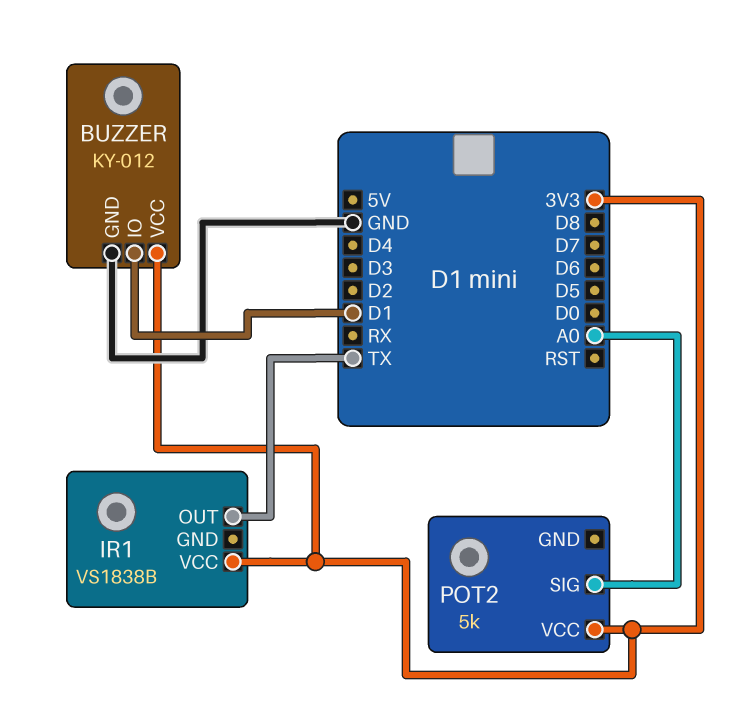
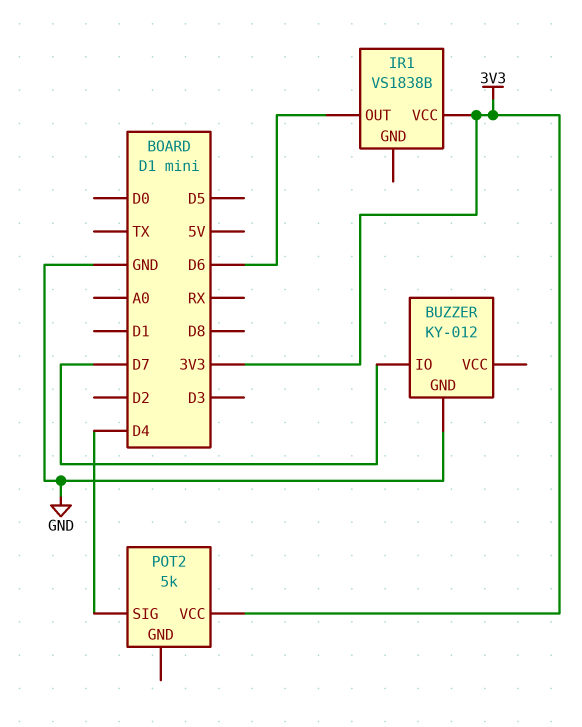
BUZZER pin IO: D1 -> D7
BUZZER pin VCC: 3V3 -> none
IR1 pin OUT: TX -> D6
POT2 pin SIG: A0 -> D4

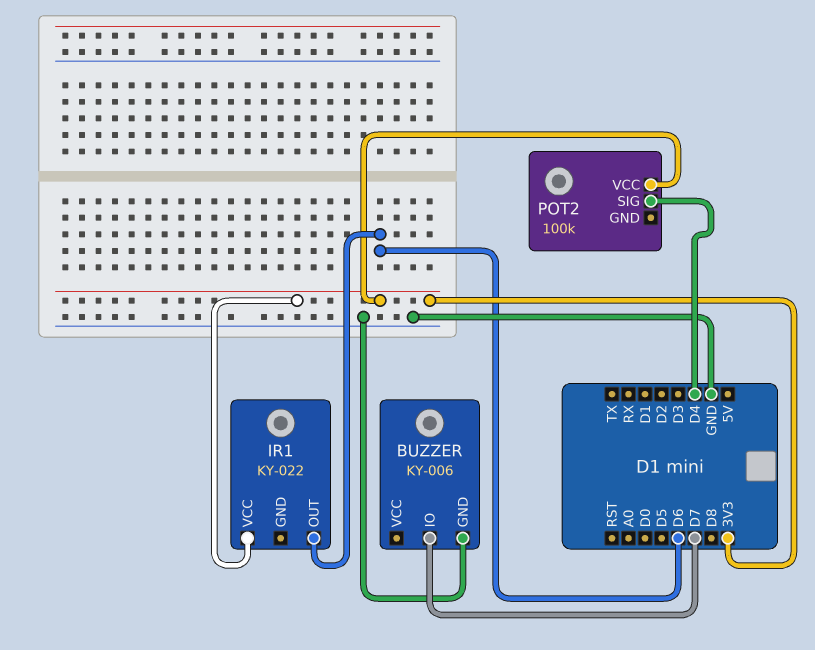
BUZZER: KY-012 -> KY-006
IR1: VS1838B -> KY-022
POT2: 5k -> 100k

